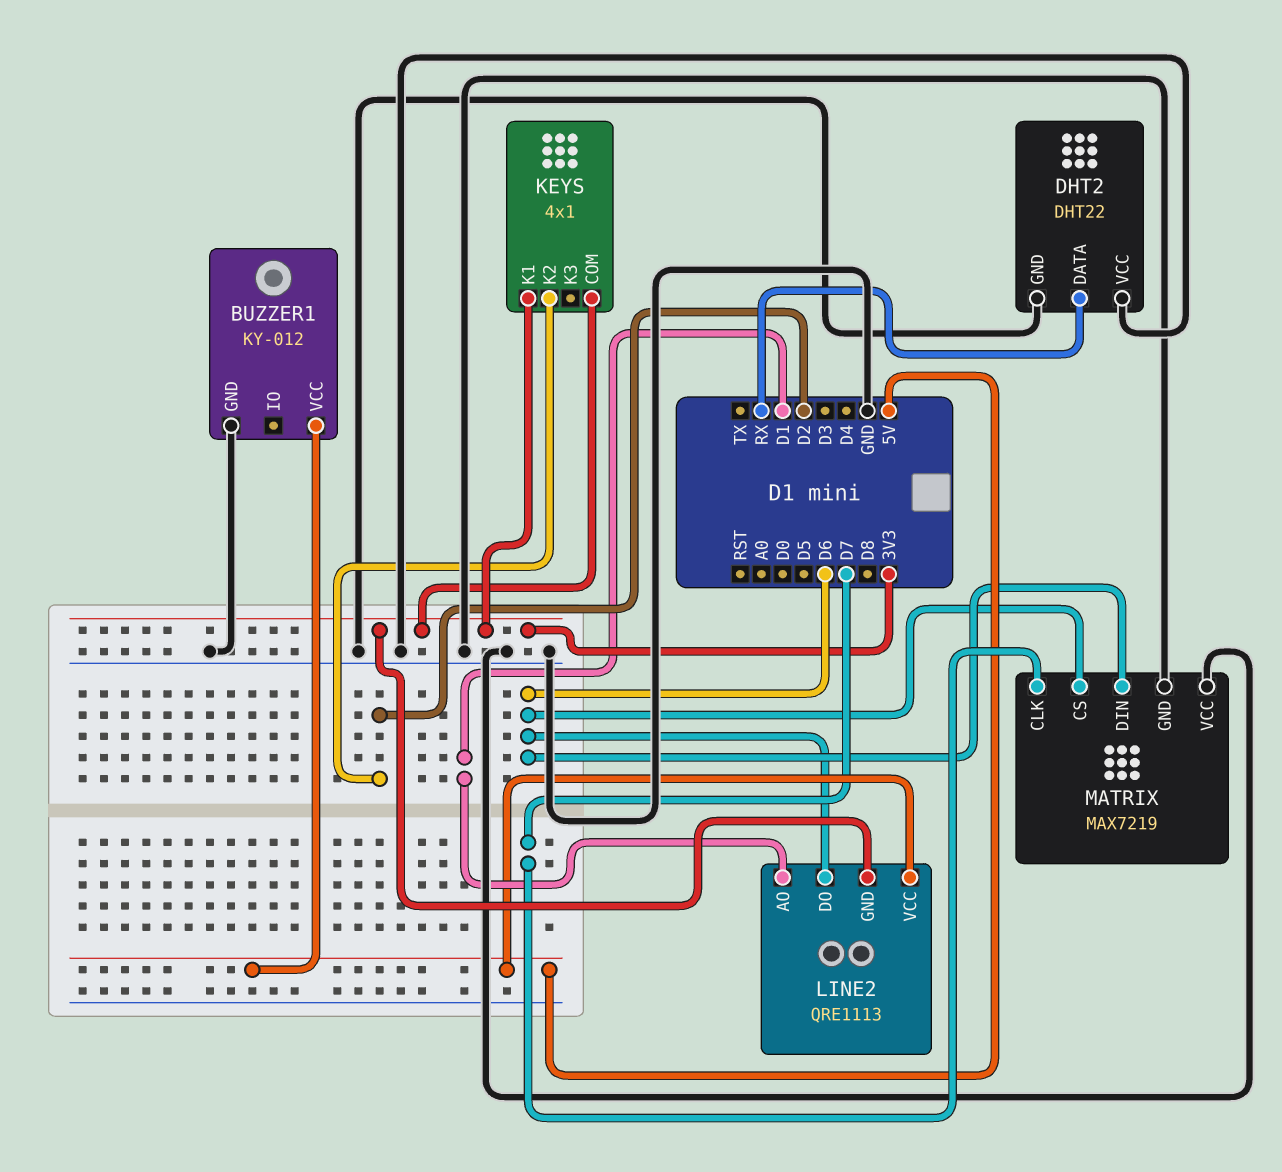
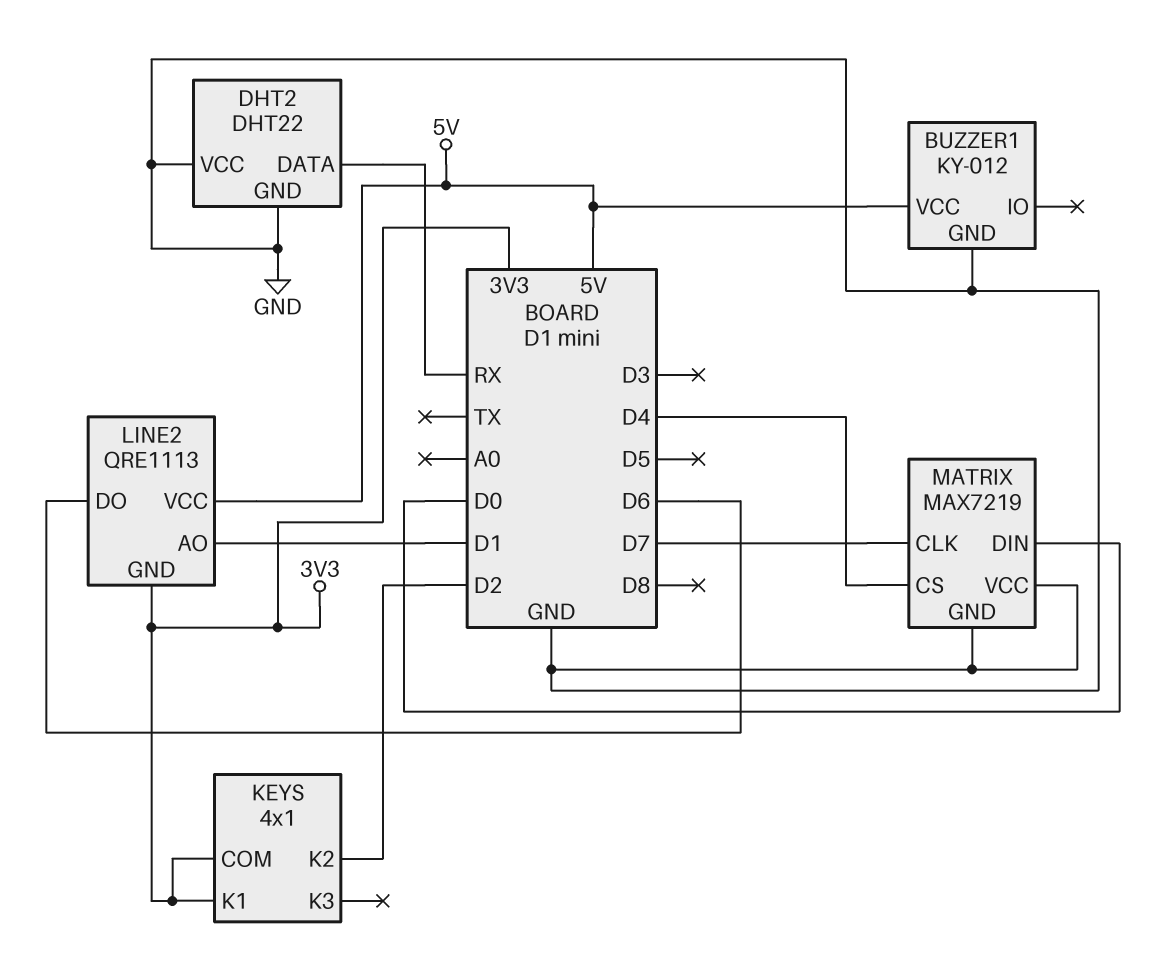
MATRIX pin CS: D6 -> D4
MATRIX pin DIN: D6 -> D0

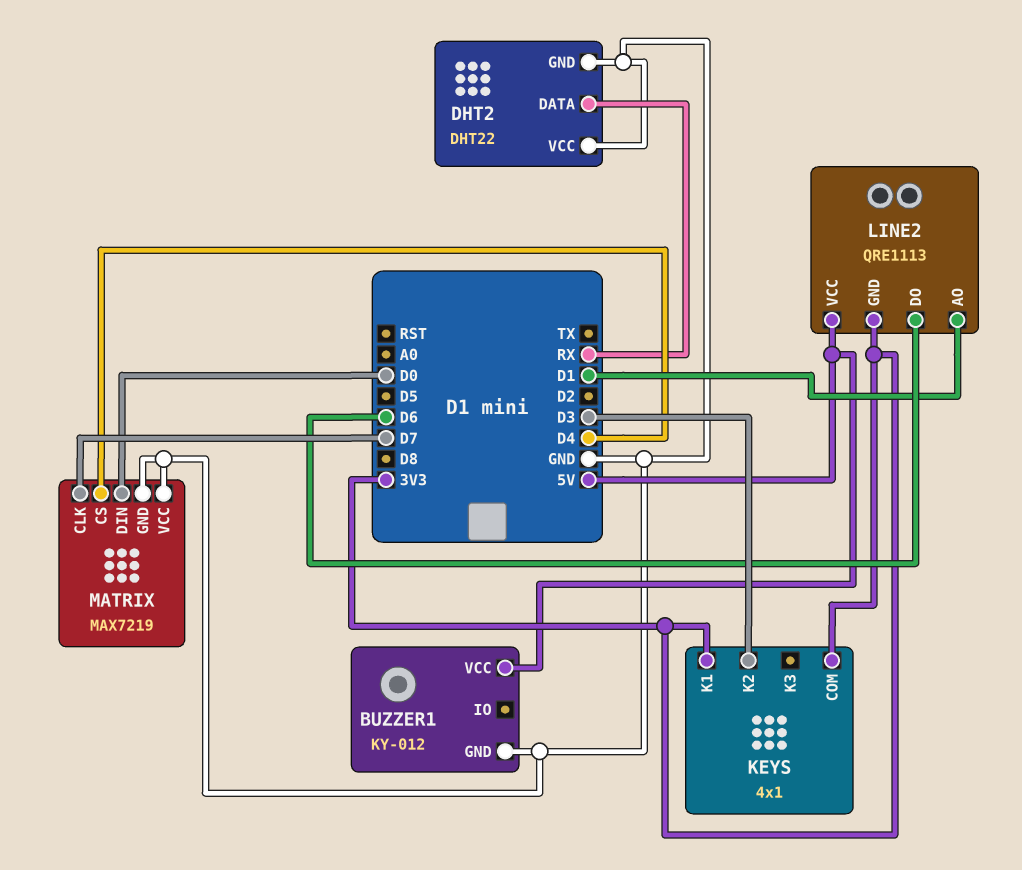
KEYS pin K2: D2 -> D3

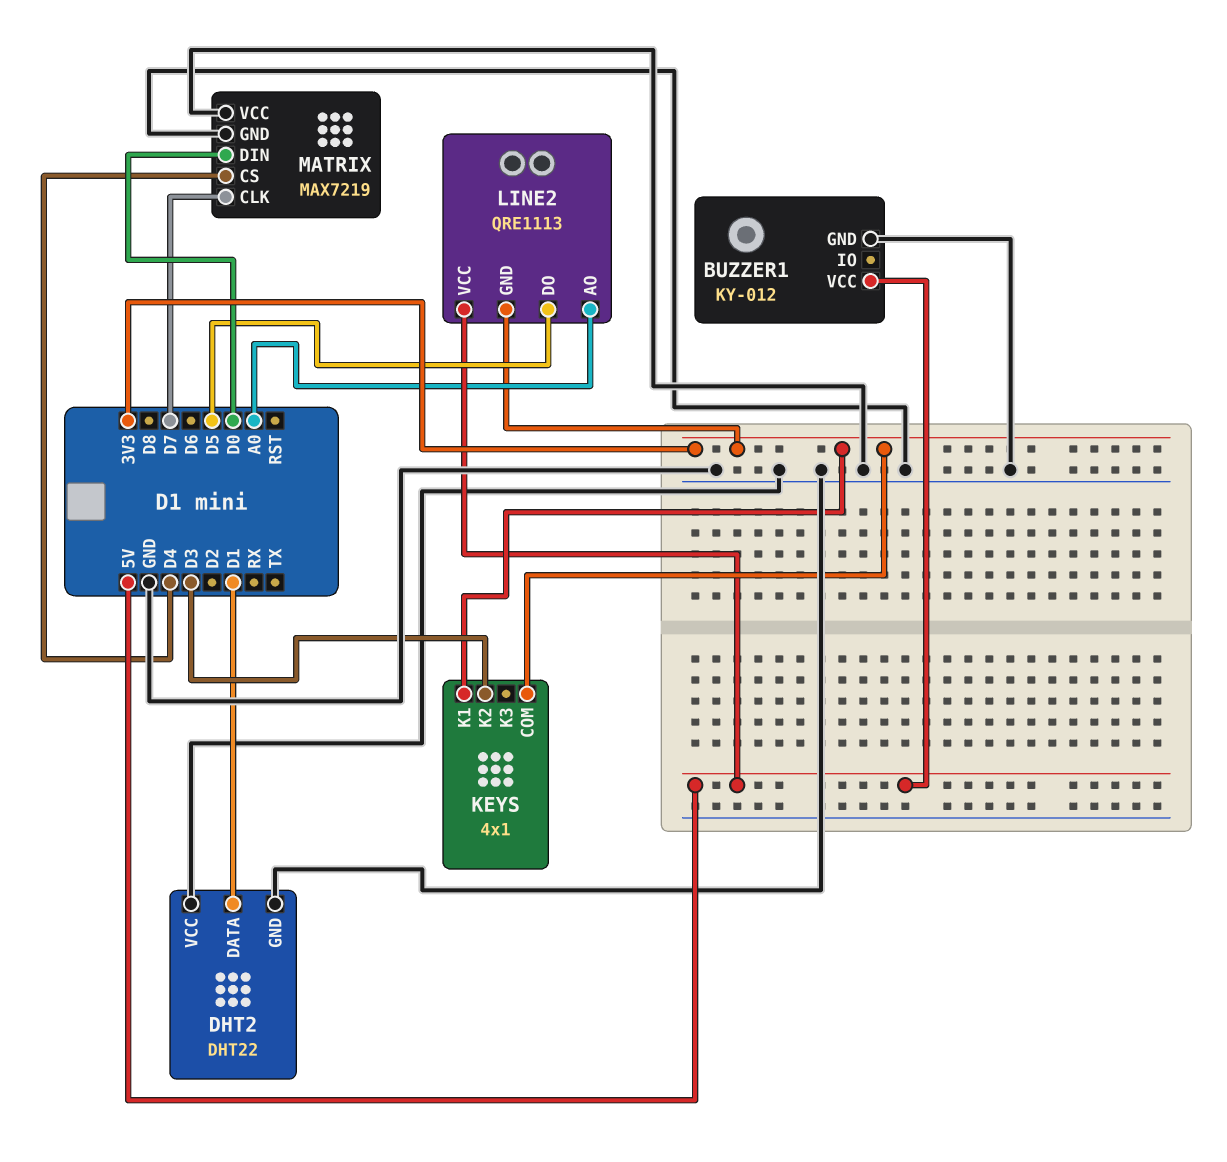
DHT2 pin DATA: RX -> D1
LINE2 pin AO: D1 -> A0
LINE2 pin DO: D6 -> D5

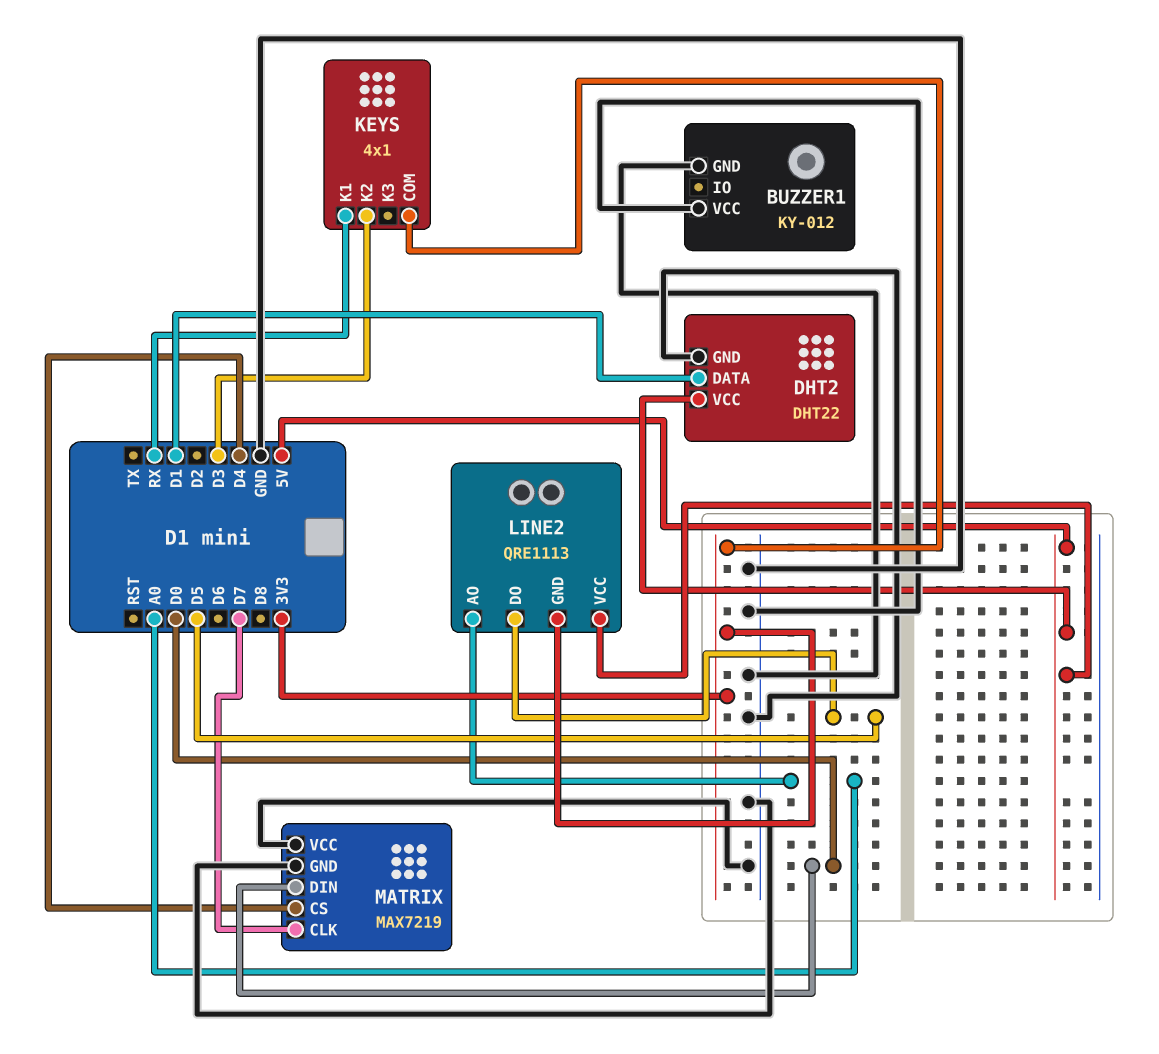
BUZZER1 pin VCC: 5V -> GND
DHT2 pin VCC: GND -> 5V
KEYS pin K1: 3V3 -> RX

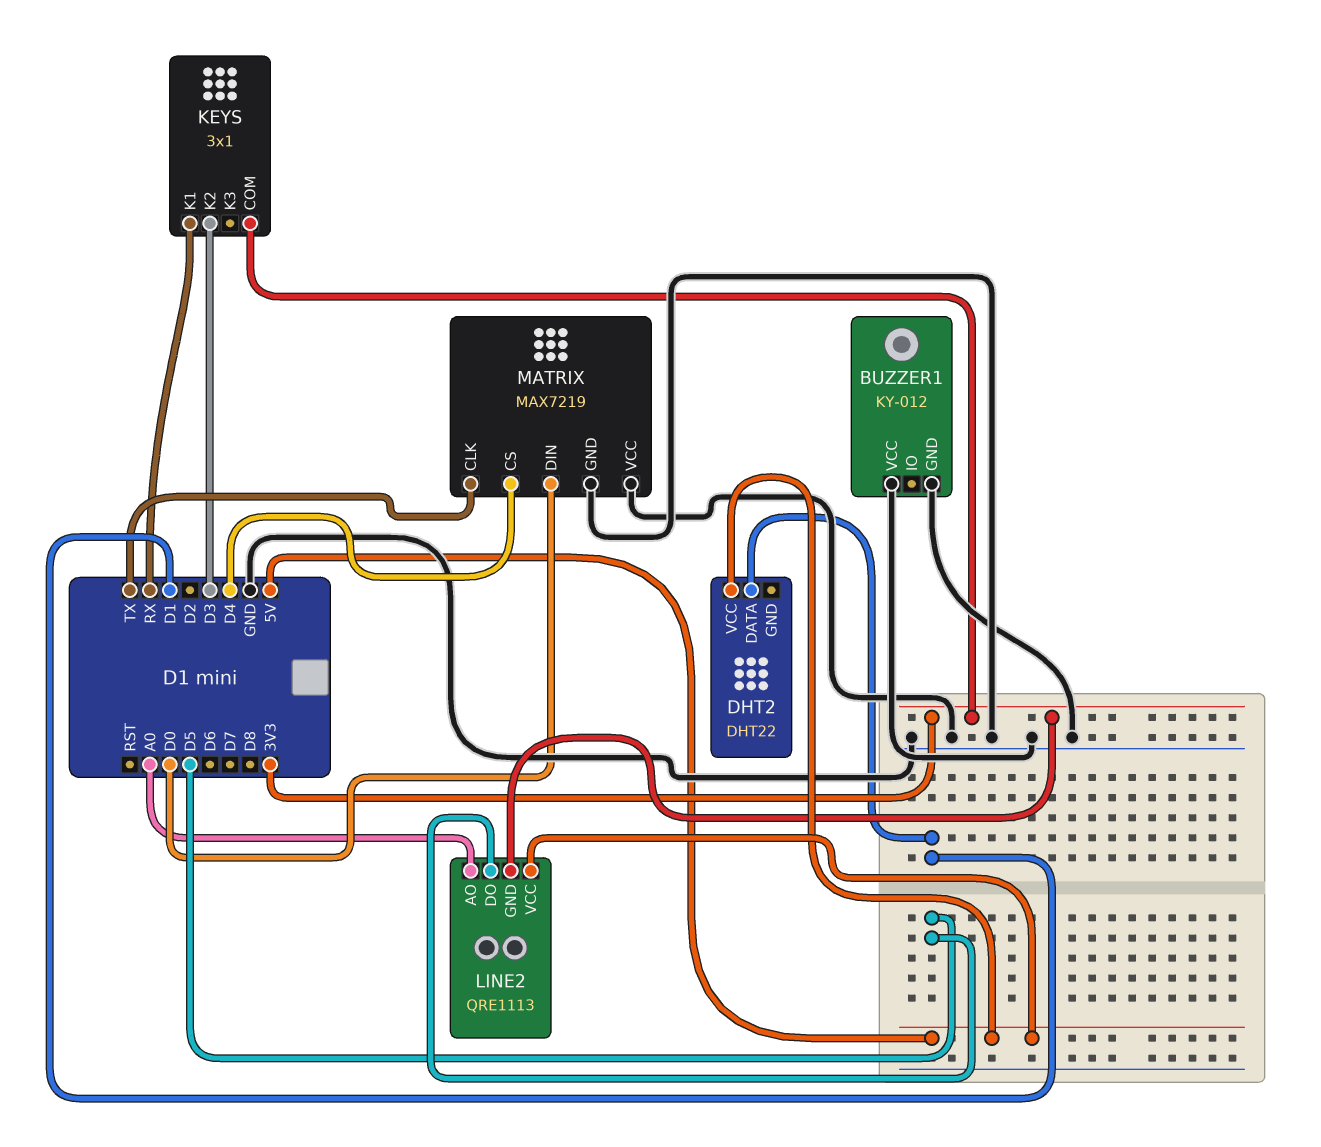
DHT2 pin GND: GND -> none
KEYS: 4x1 -> 3x1
MATRIX pin CLK: D7 -> TX

